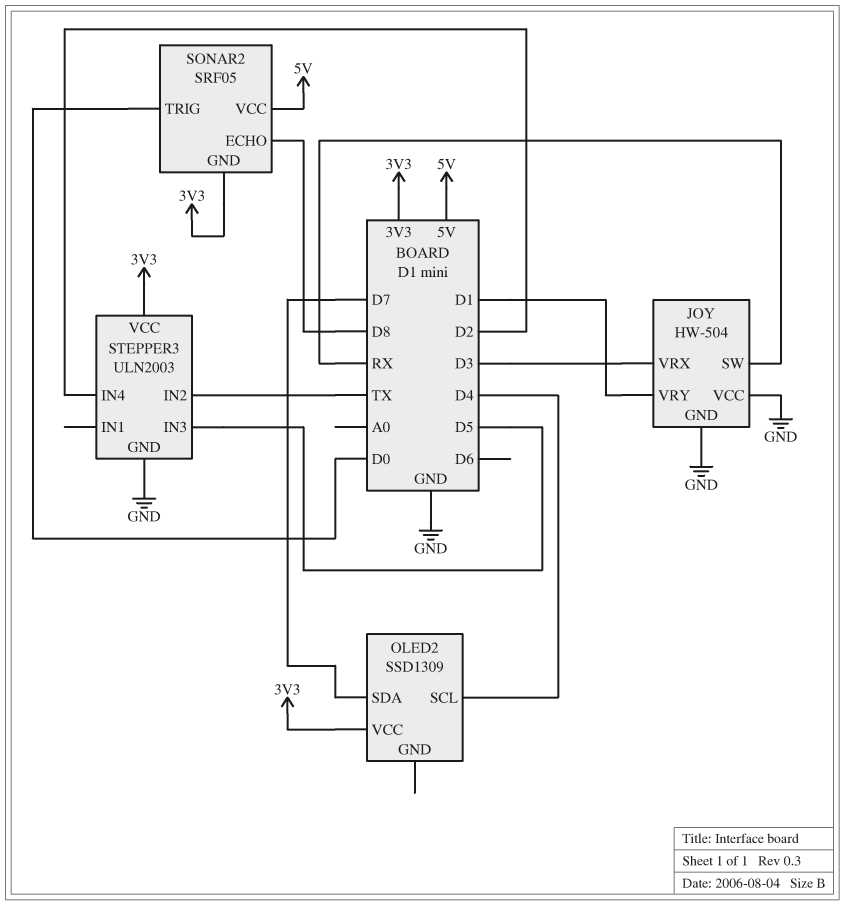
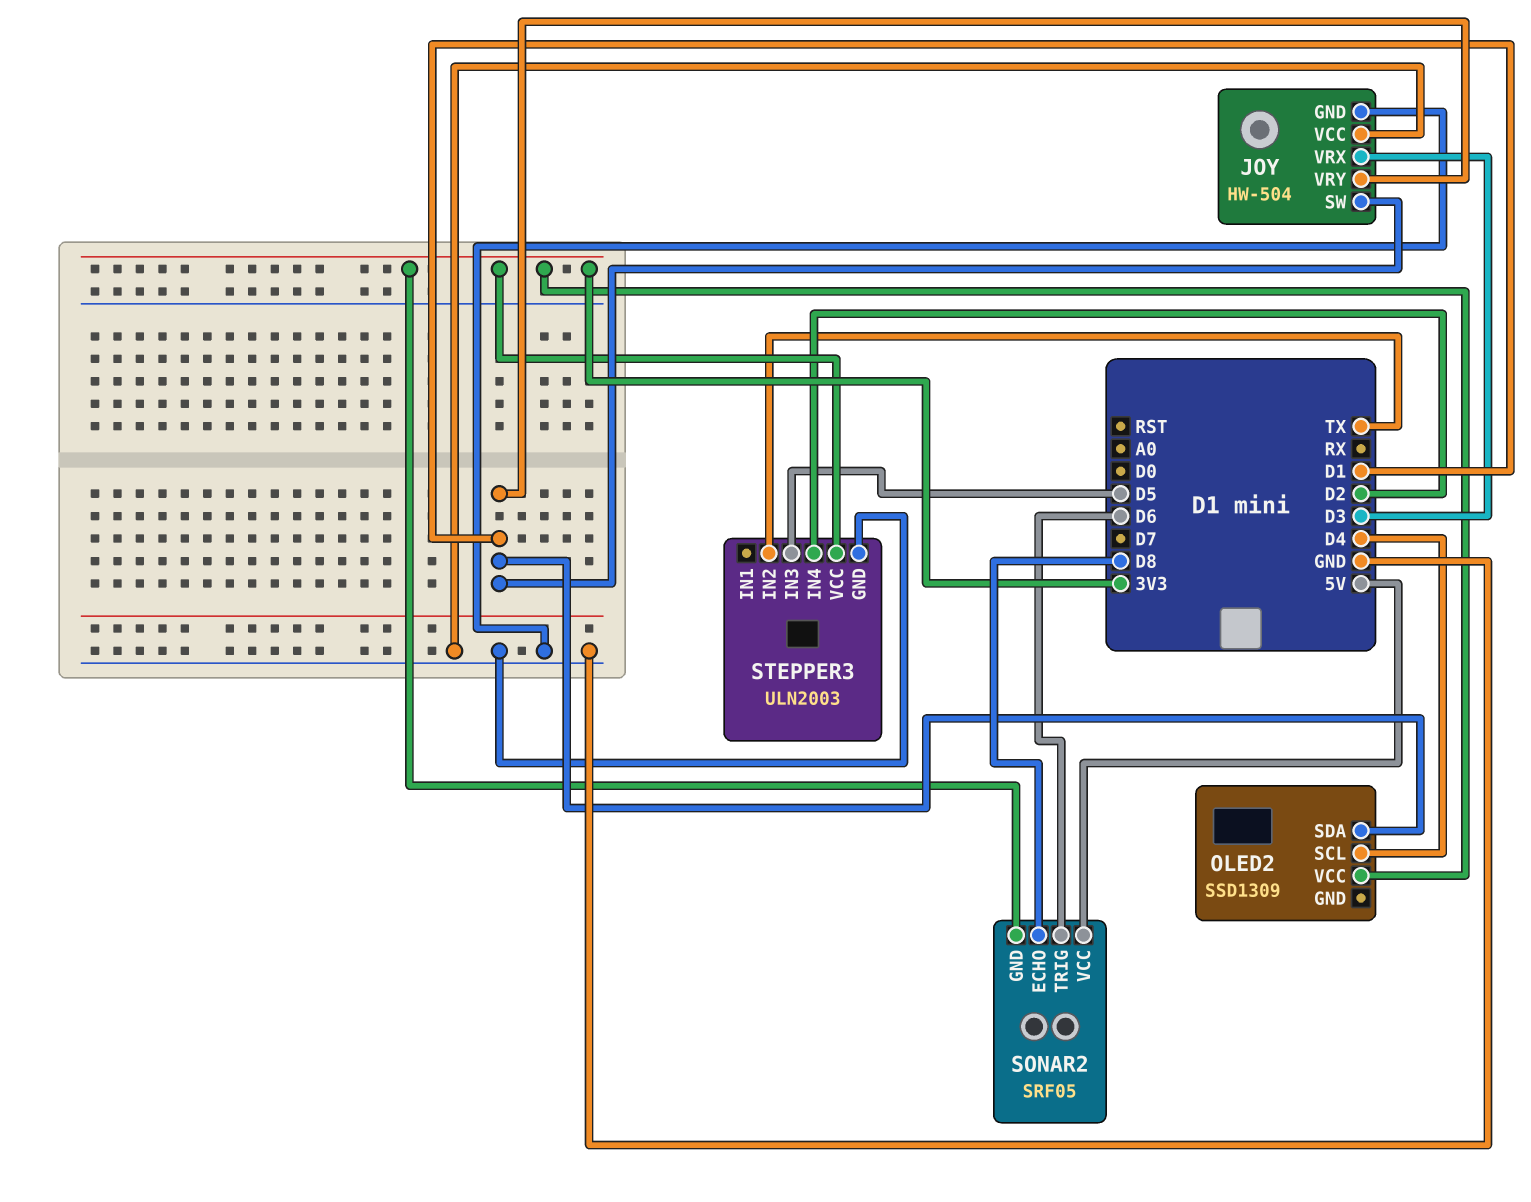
JOY pin SW: RX -> D1
OLED2 pin SDA: D7 -> D1
SONAR2 pin TRIG: D0 -> D6

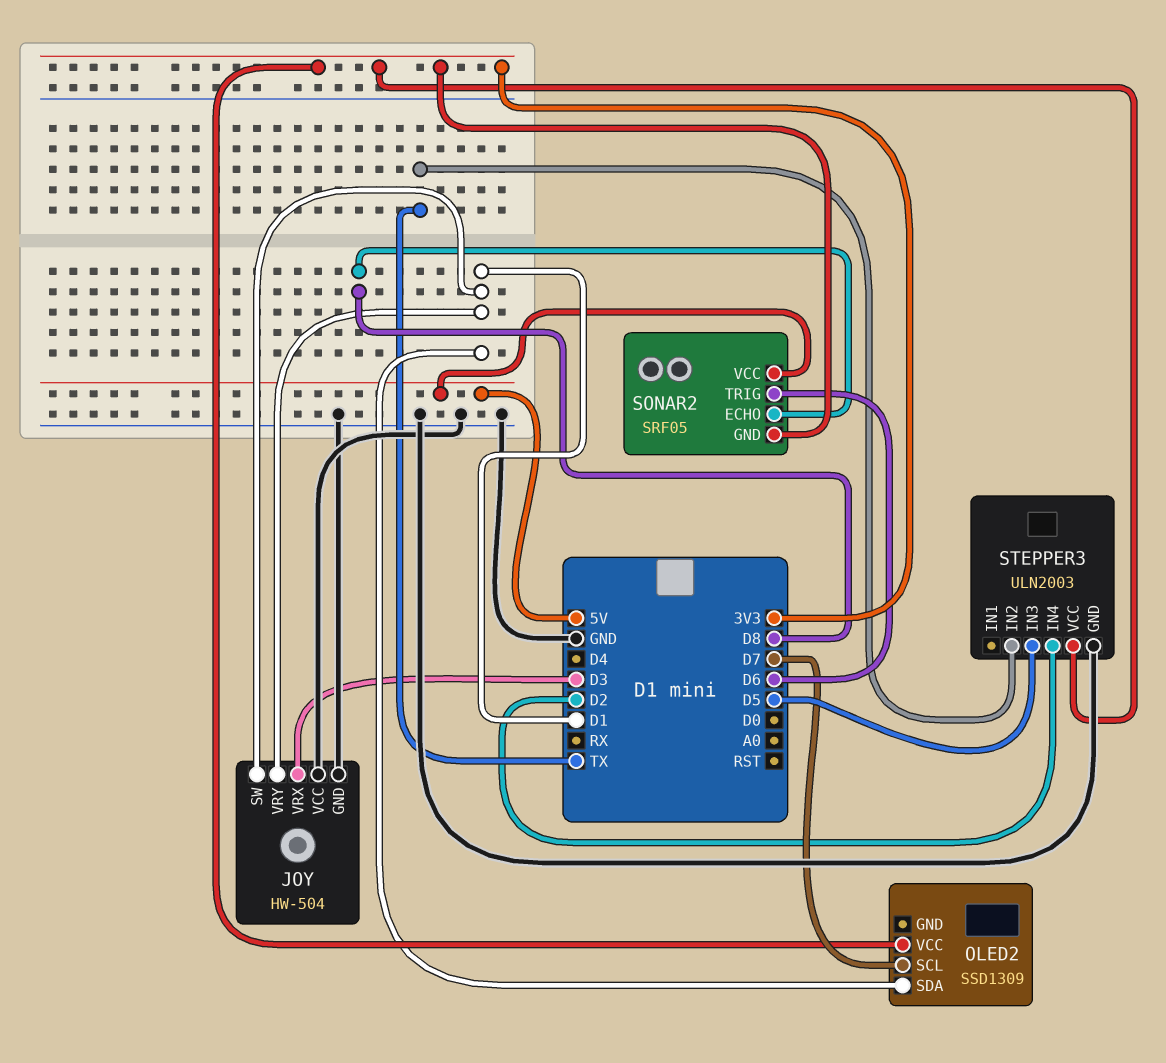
OLED2 pin SCL: D4 -> D7

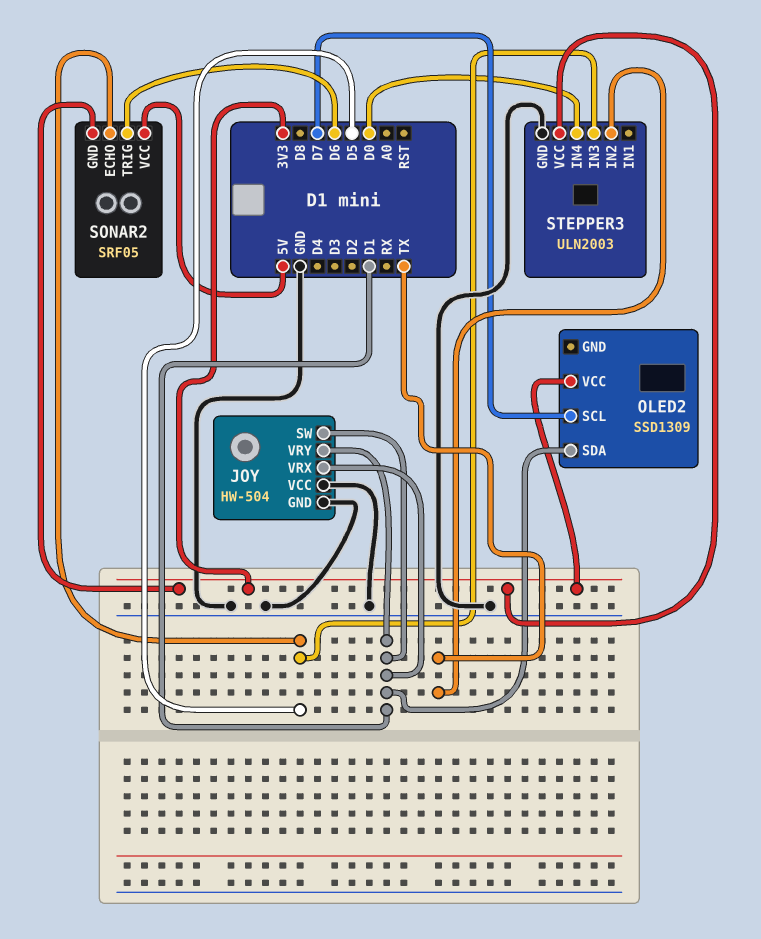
JOY pin VRX: D3 -> D1
SONAR2 pin ECHO: D8 -> D5
STEPPER3 pin IN4: D2 -> D0

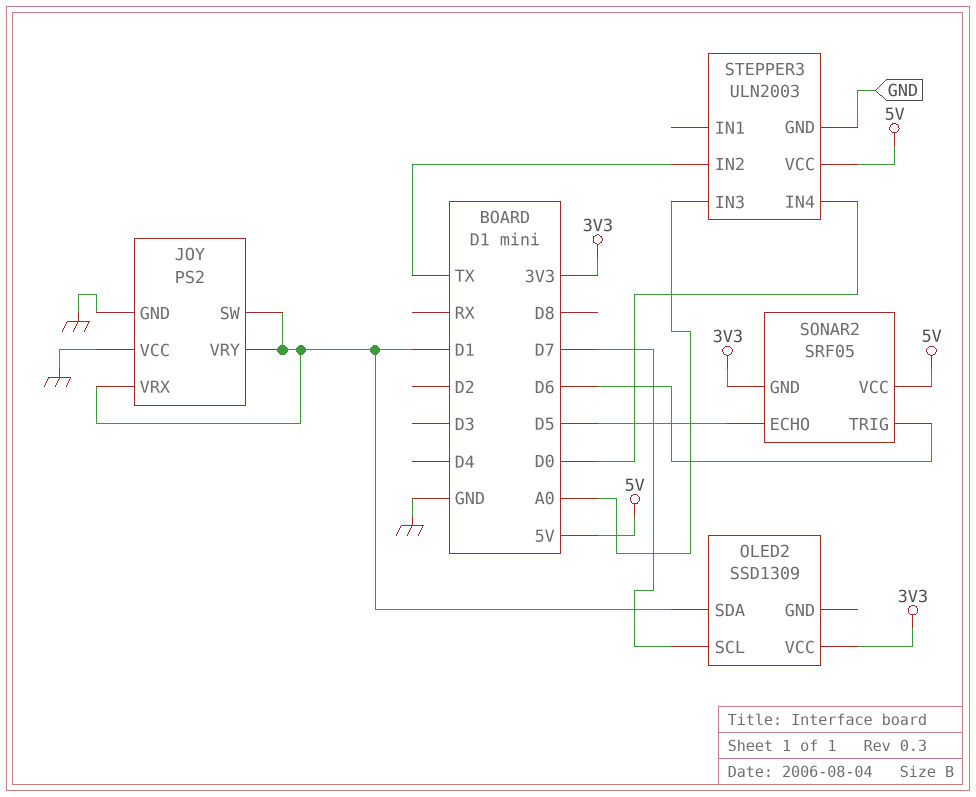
JOY: HW-504 -> PS2
STEPPER3 pin IN3: D5 -> A0
STEPPER3 pin VCC: 3V3 -> 5V

